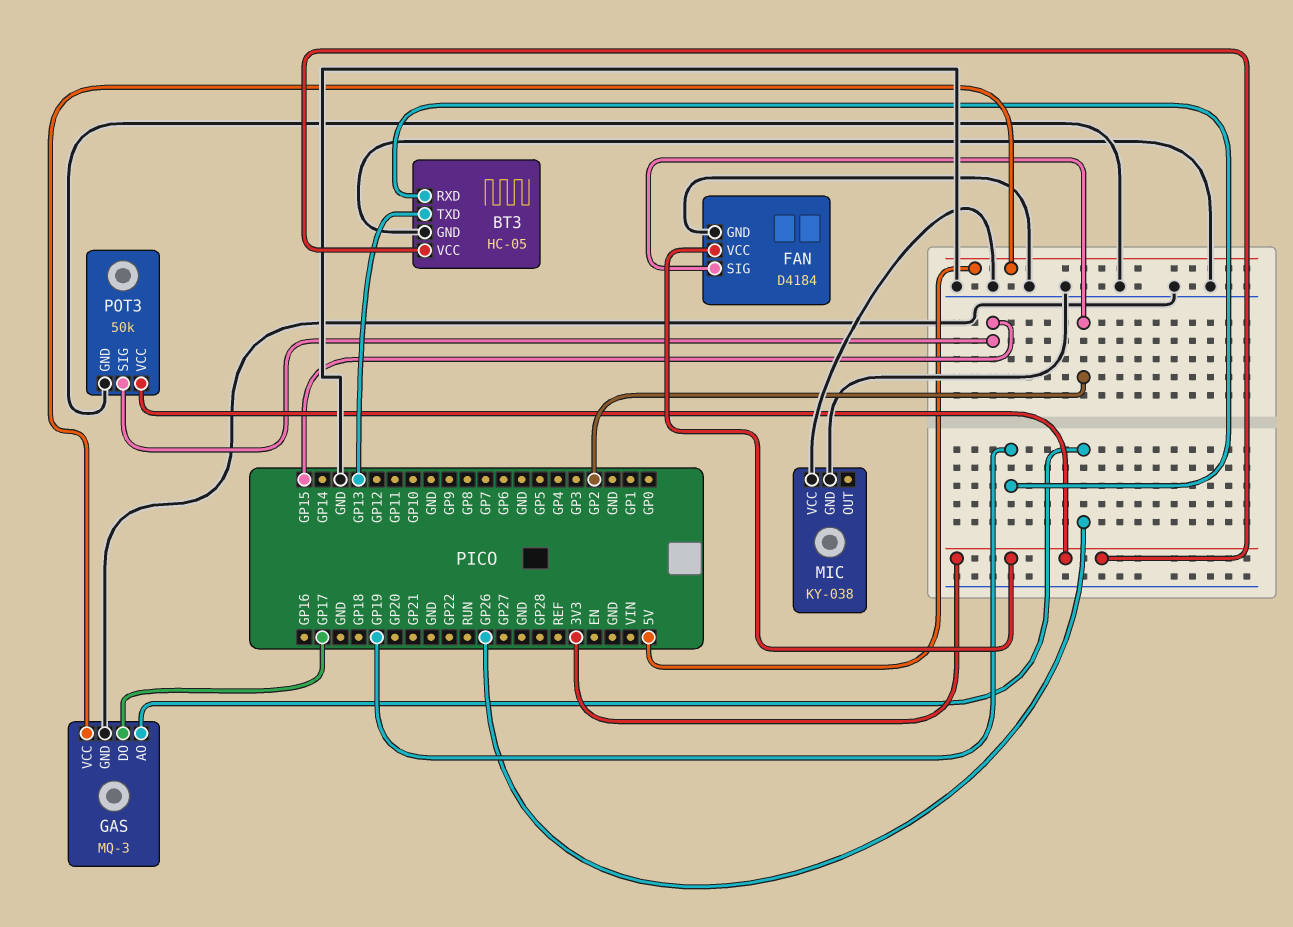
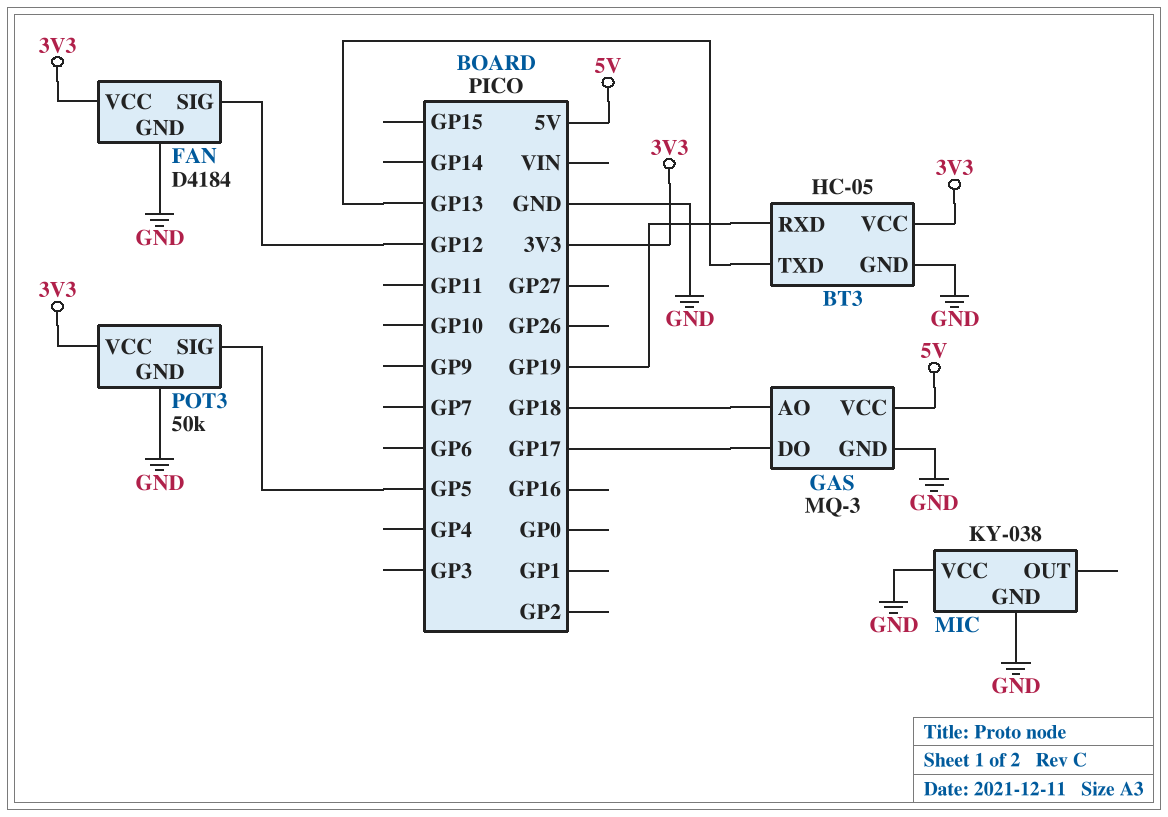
FAN pin SIG: GP2 -> GP12
GAS pin AO: GP26 -> GP18
POT3 pin SIG: GP15 -> GP5

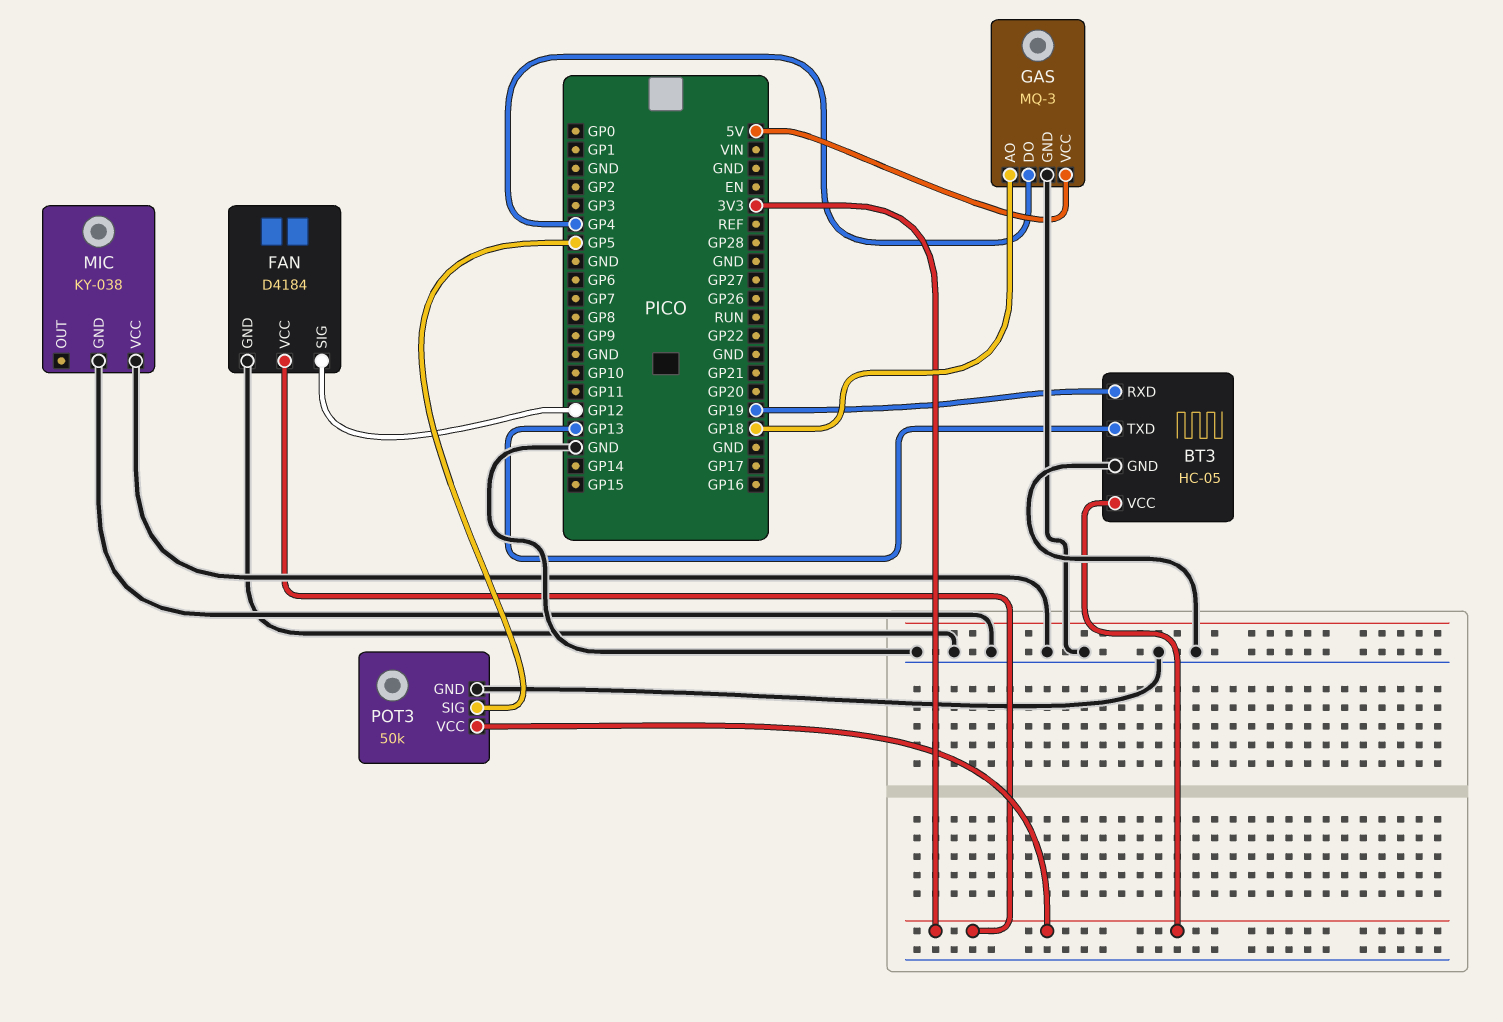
GAS pin DO: GP17 -> GP4

